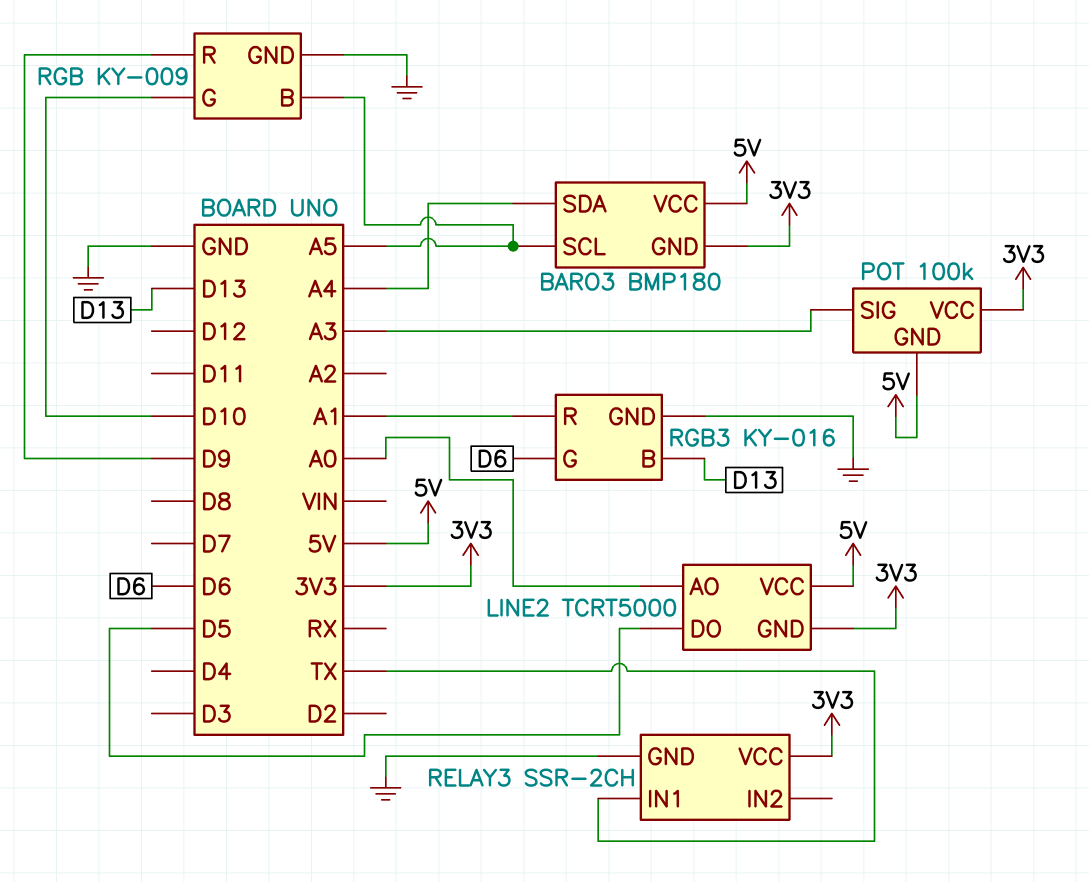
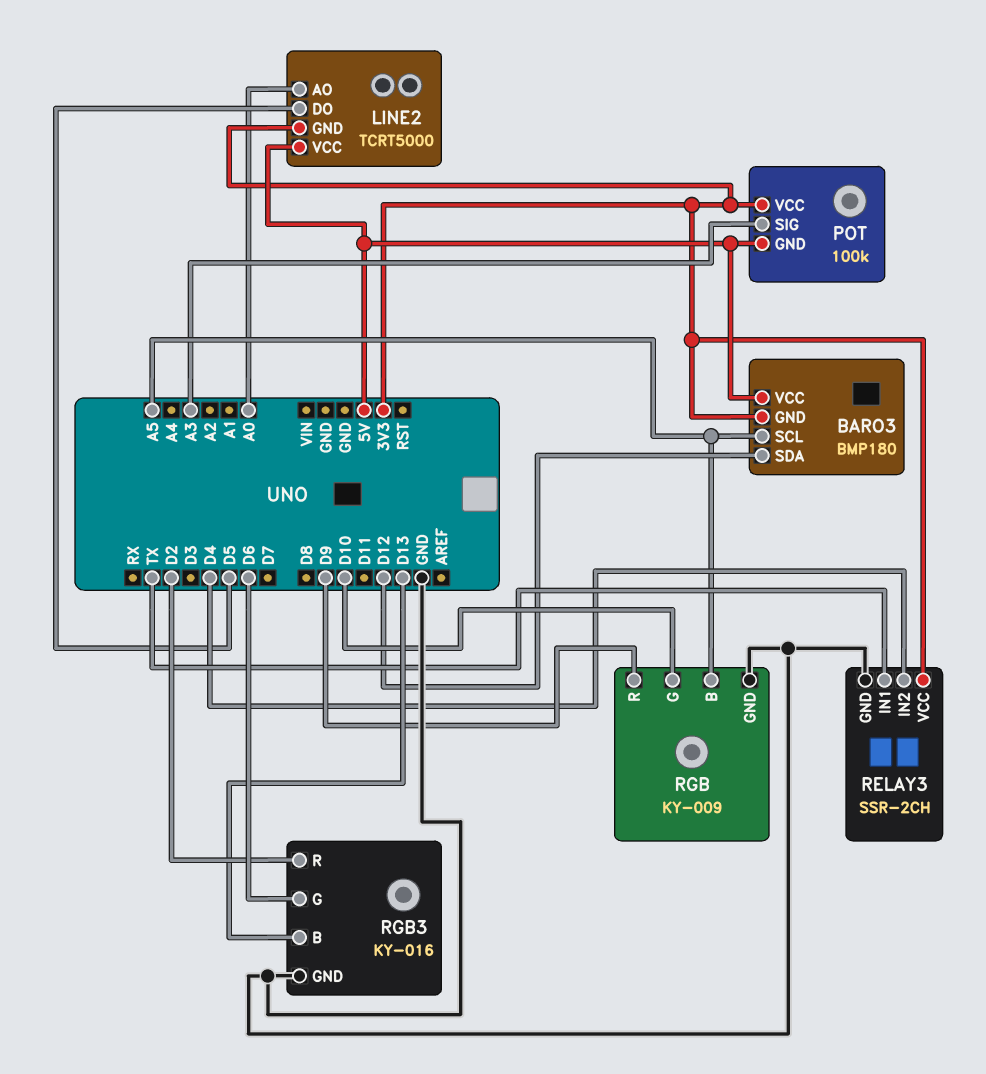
BARO3 pin SDA: A4 -> D12
RELAY3 pin IN2: none -> D4
RGB3 pin R: A1 -> D2

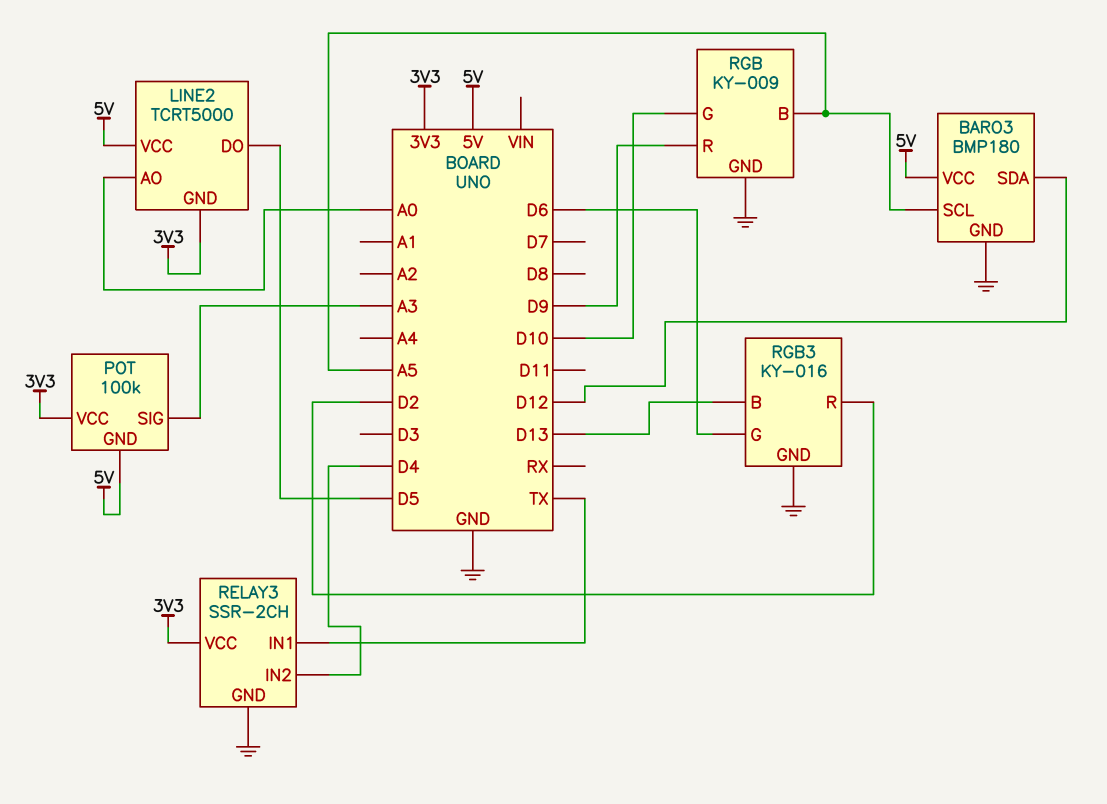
BARO3 pin GND: 3V3 -> GND

